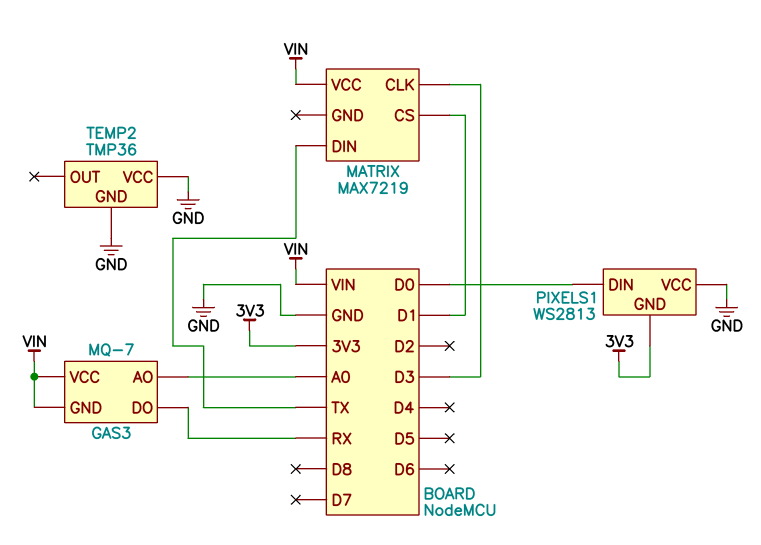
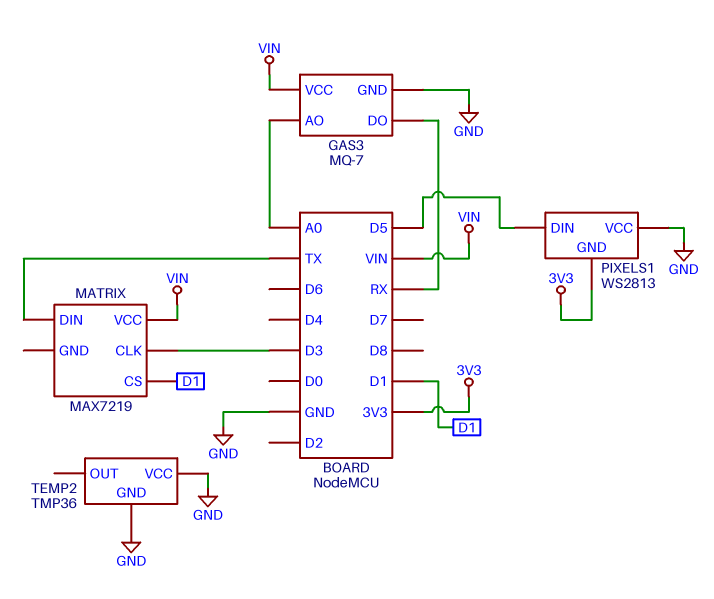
GAS3 pin GND: VIN -> GND
PIXELS1 pin DIN: D0 -> D5

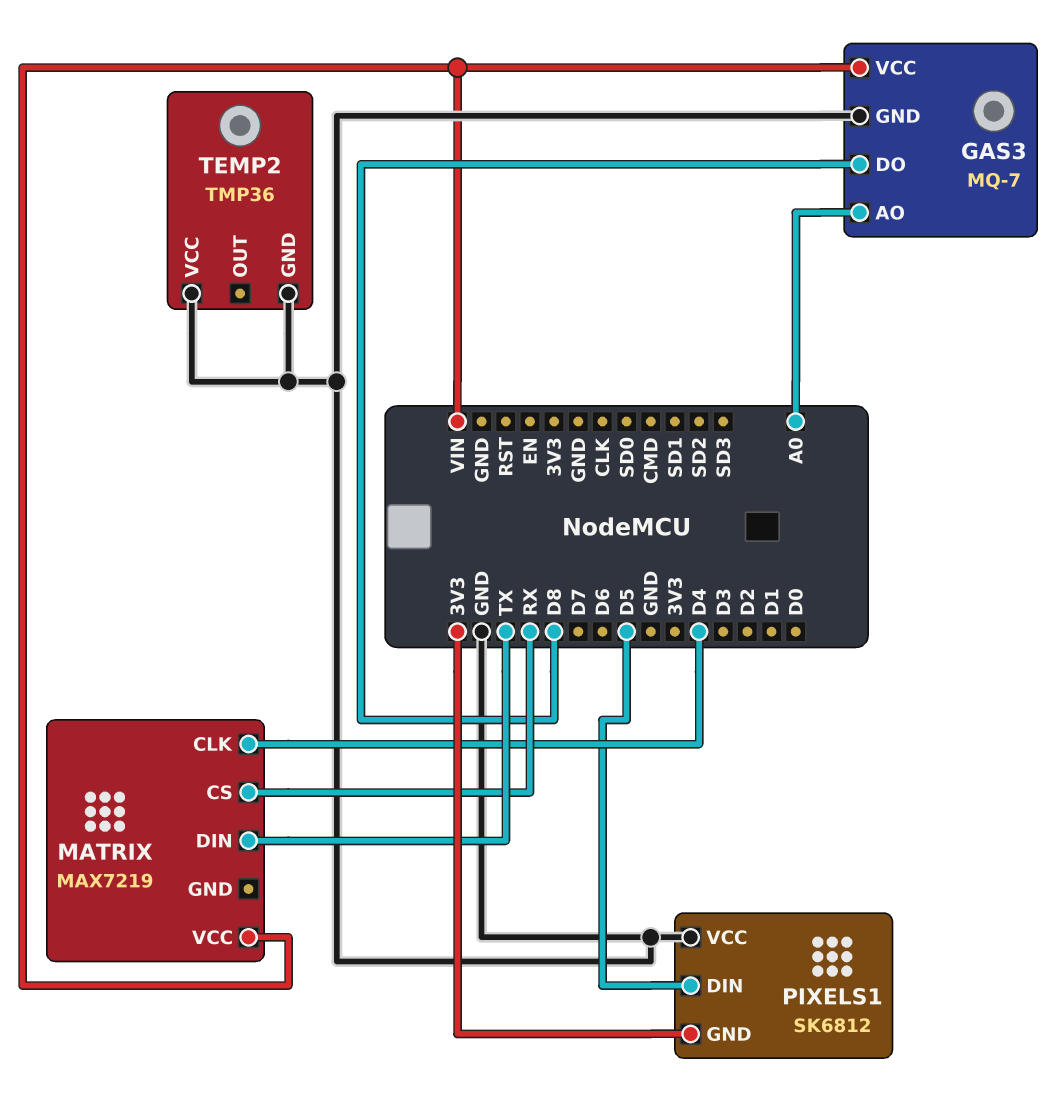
GAS3 pin DO: RX -> D8
MATRIX pin CLK: D3 -> D4
MATRIX pin CS: D1 -> RX
PIXELS1: WS2813 -> SK6812

